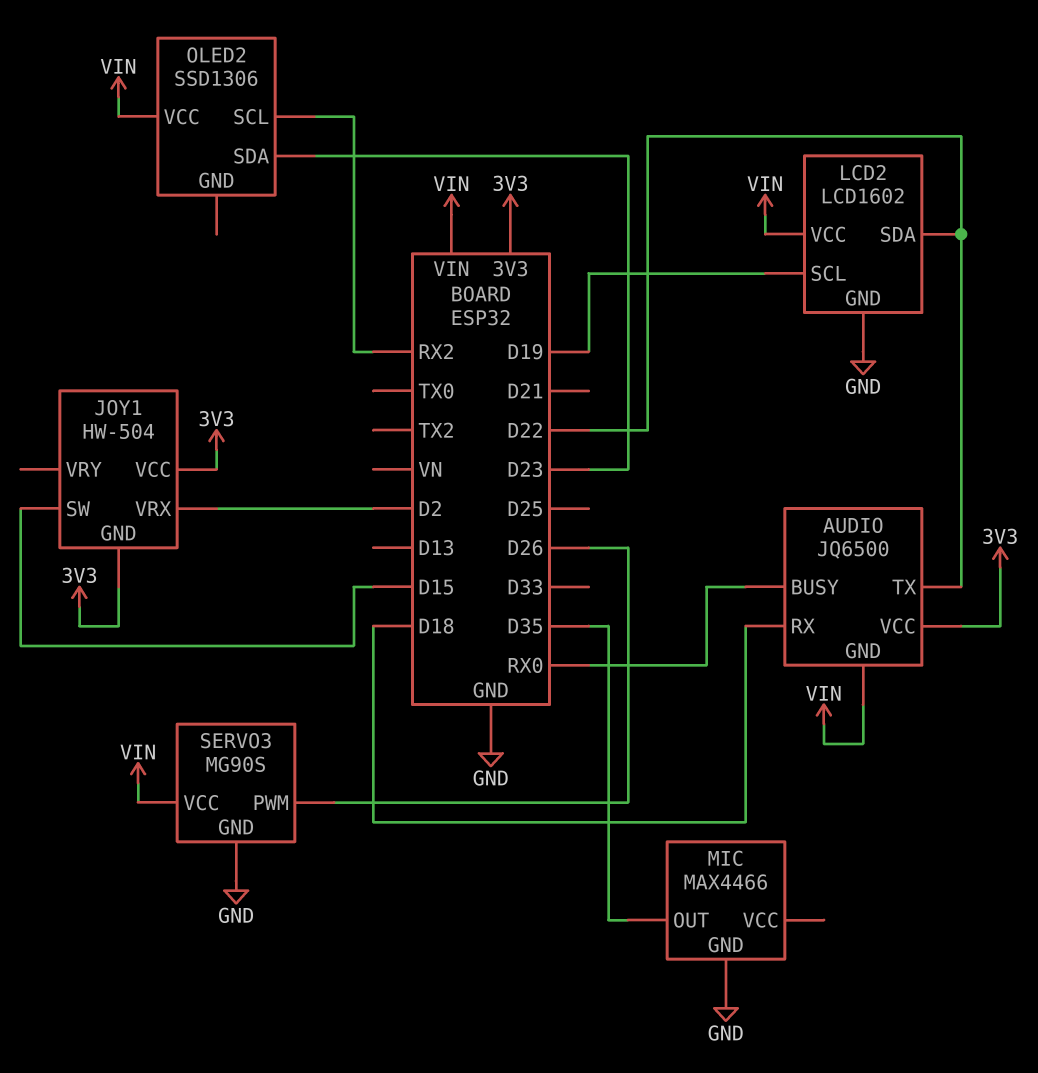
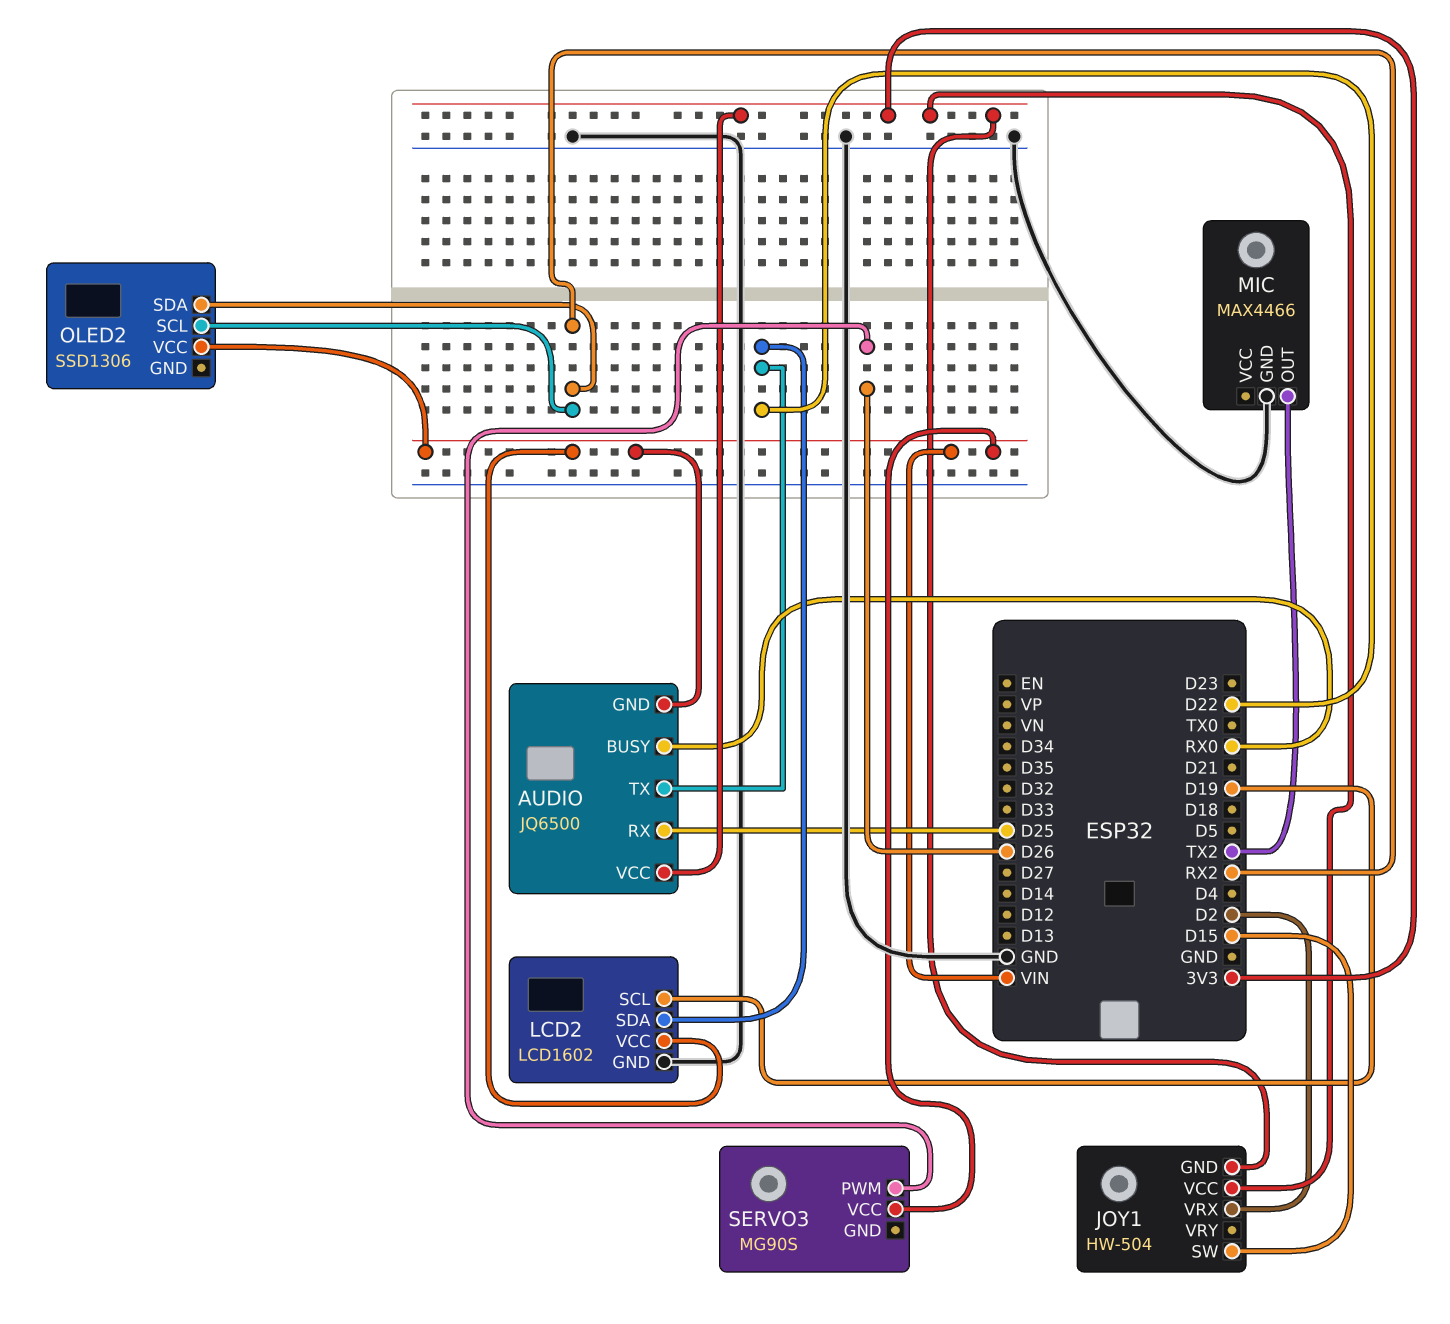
AUDIO pin RX: D18 -> D25
MIC pin OUT: D35 -> TX2
OLED2 pin SDA: D23 -> RX2
SERVO3 pin GND: GND -> none

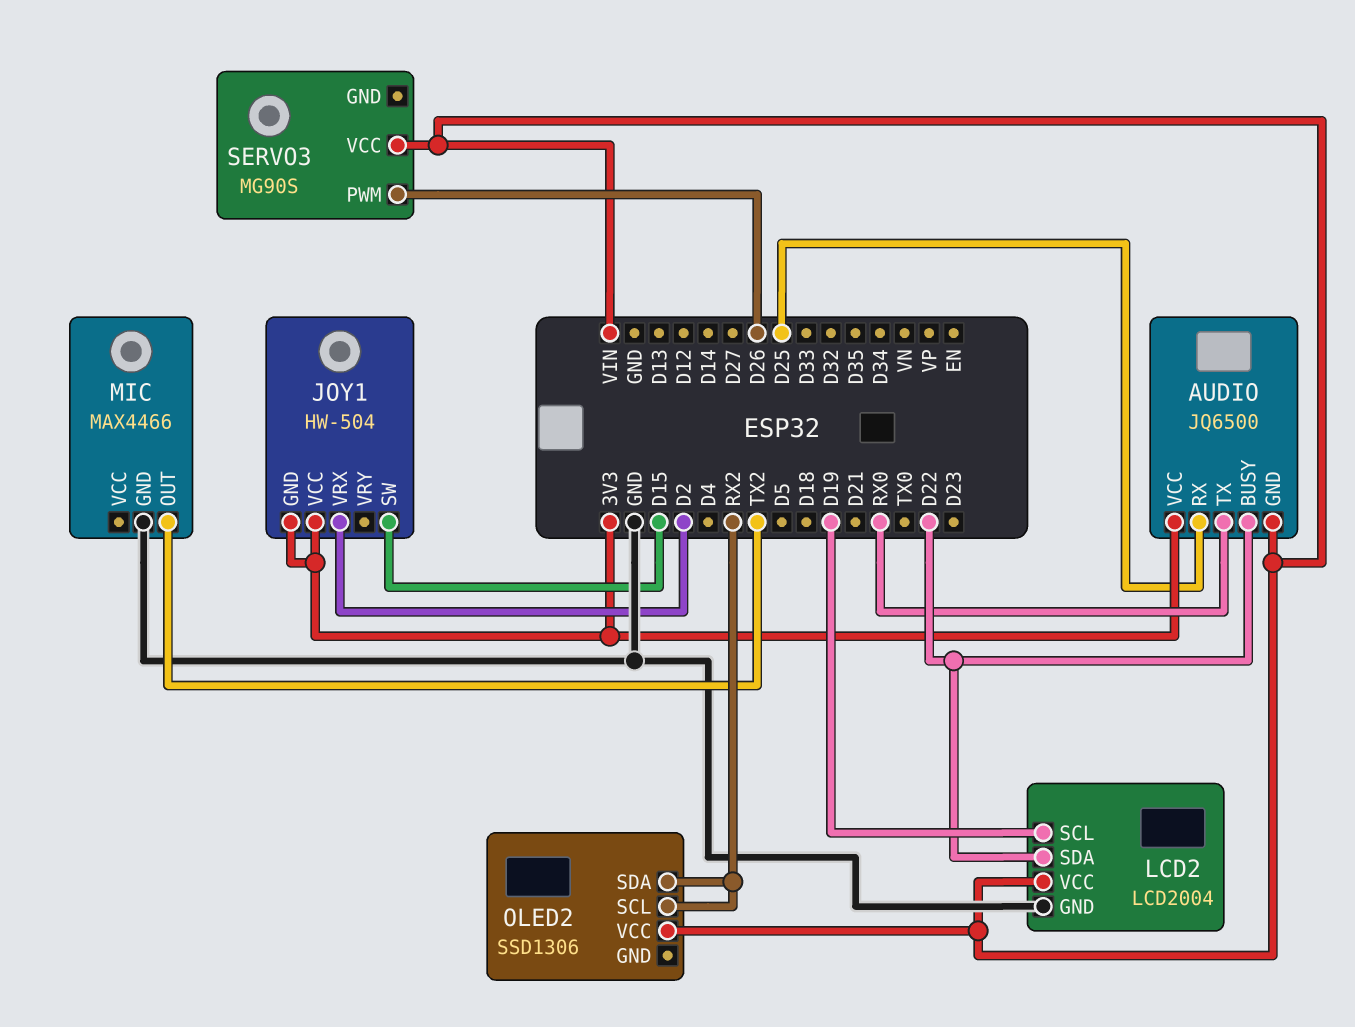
AUDIO pin BUSY: RX0 -> D22
AUDIO pin TX: D22 -> RX0
LCD2: LCD1602 -> LCD2004

